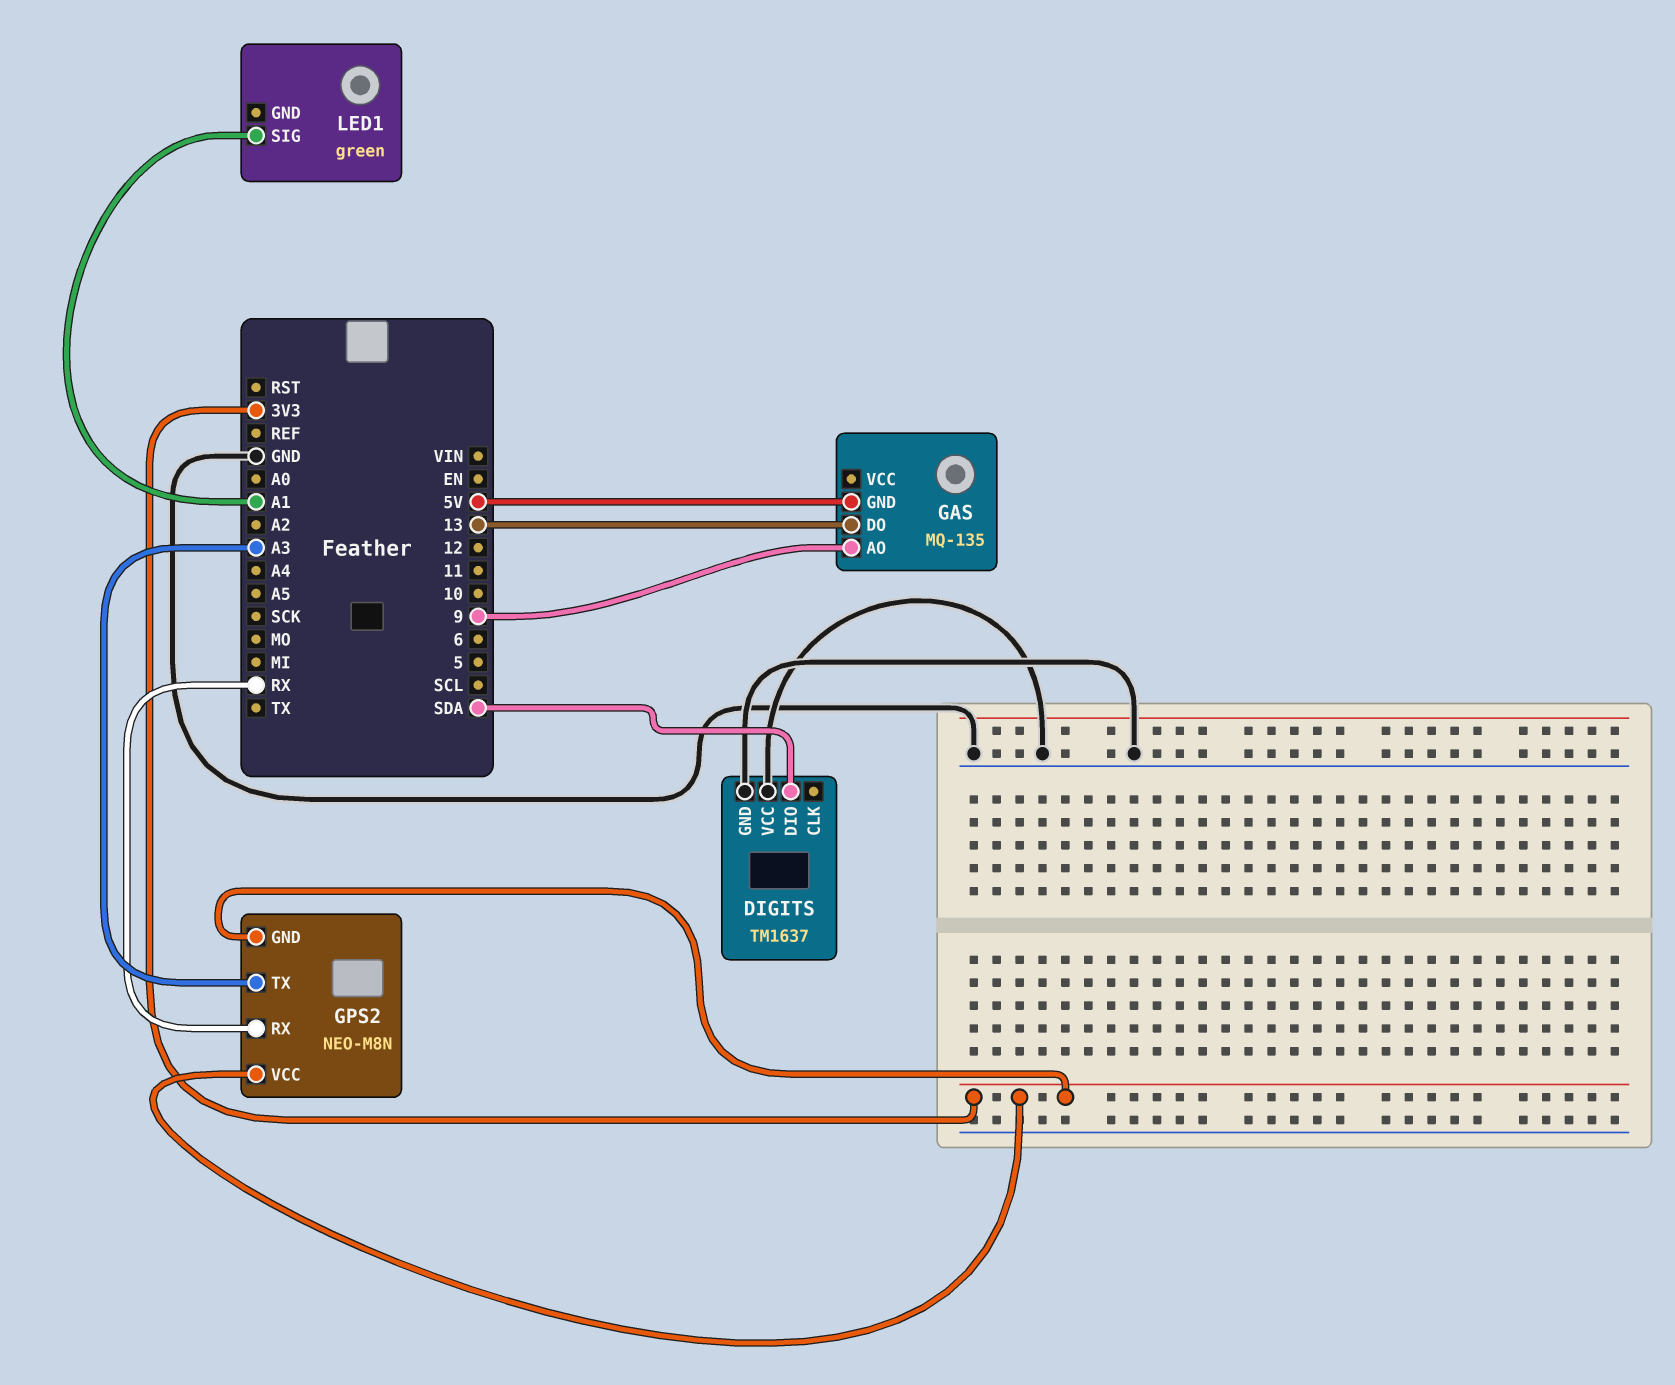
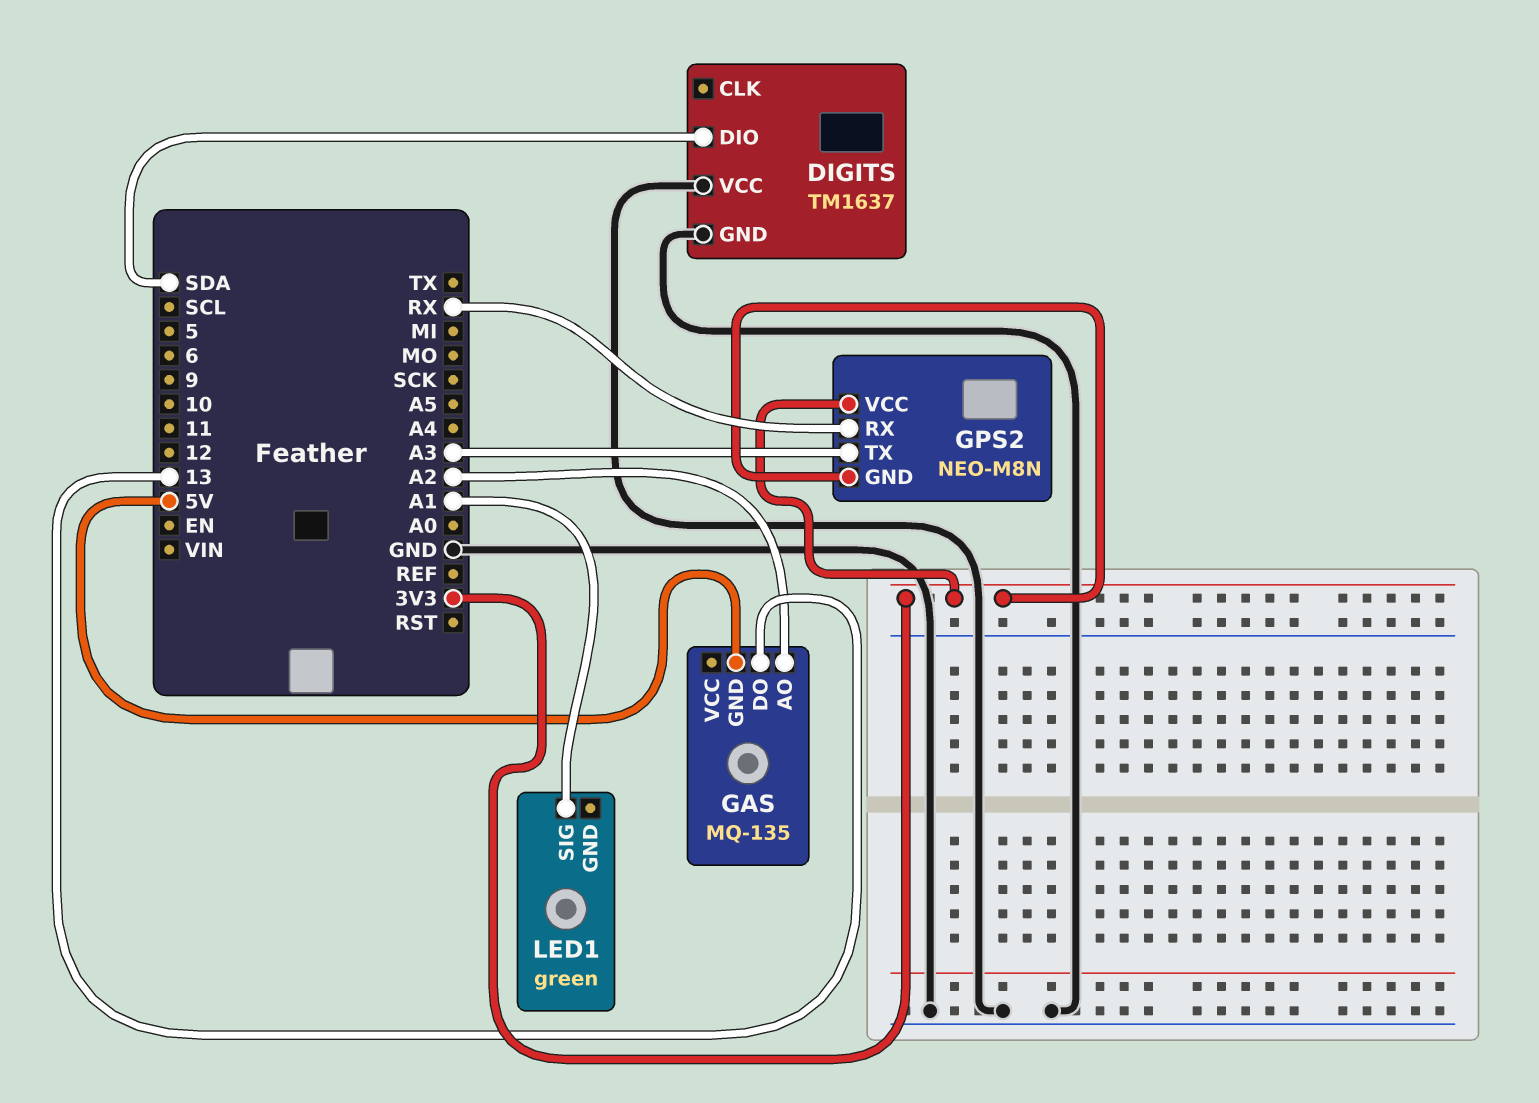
GAS pin AO: 9 -> A2

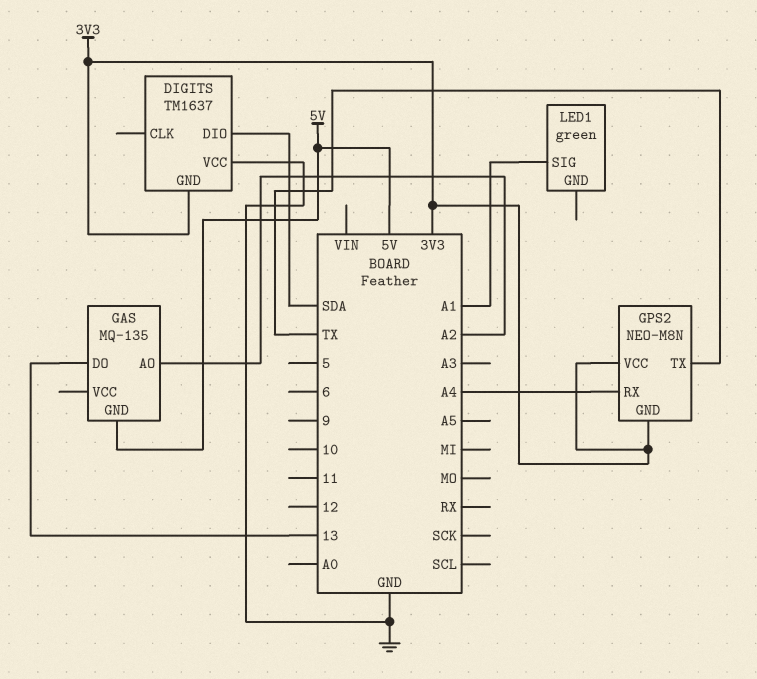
DIGITS pin GND: GND -> 3V3
GPS2 pin RX: RX -> A4
GPS2 pin TX: A3 -> TX

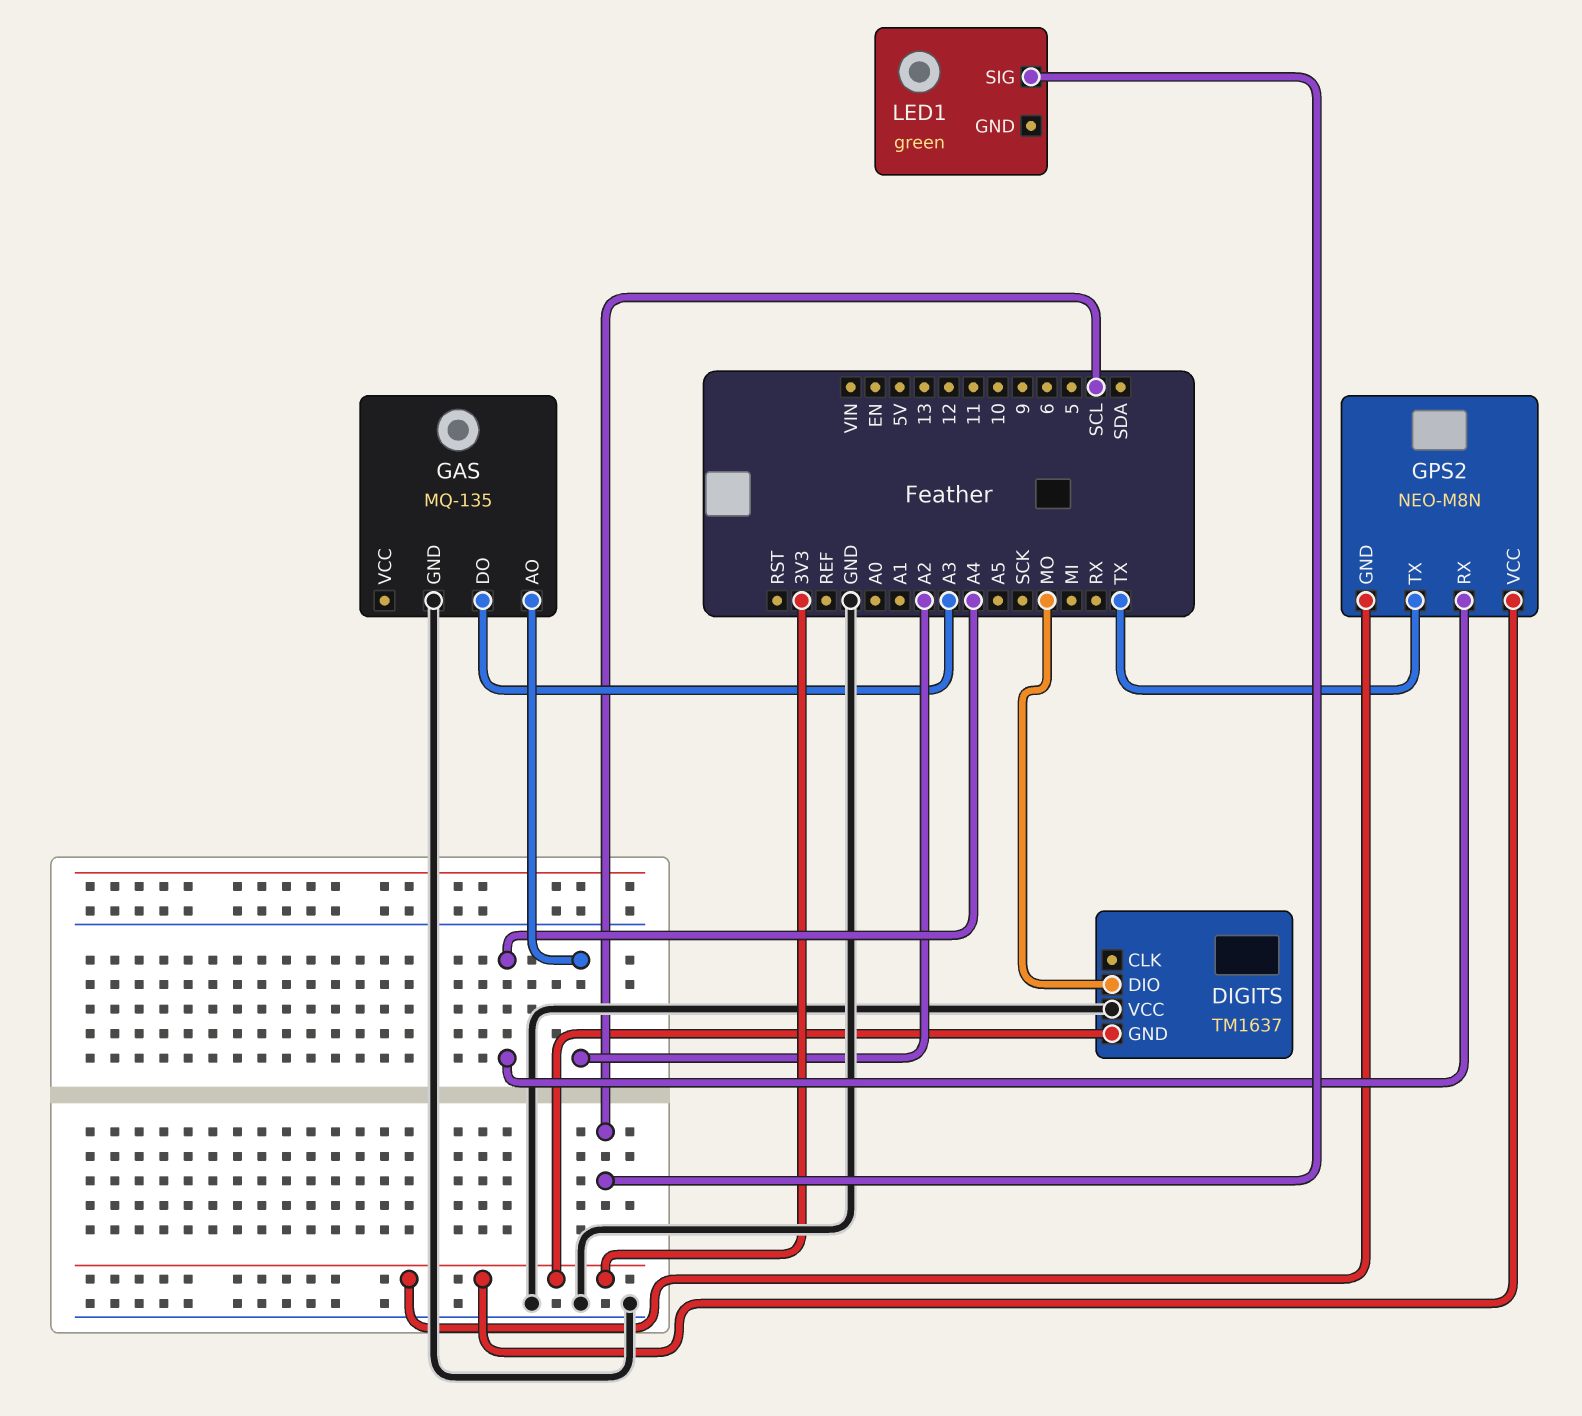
DIGITS pin DIO: SDA -> MO
GAS pin DO: 13 -> A3
GAS pin GND: 5V -> GND
LED1 pin SIG: A1 -> SCL

